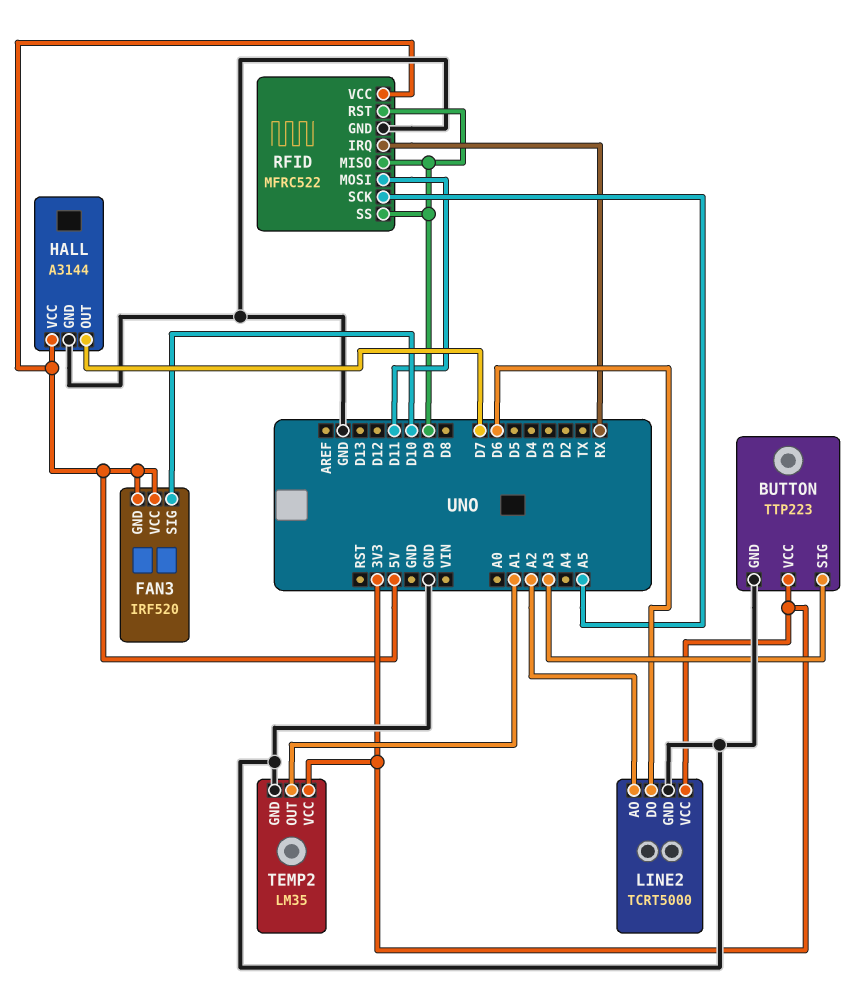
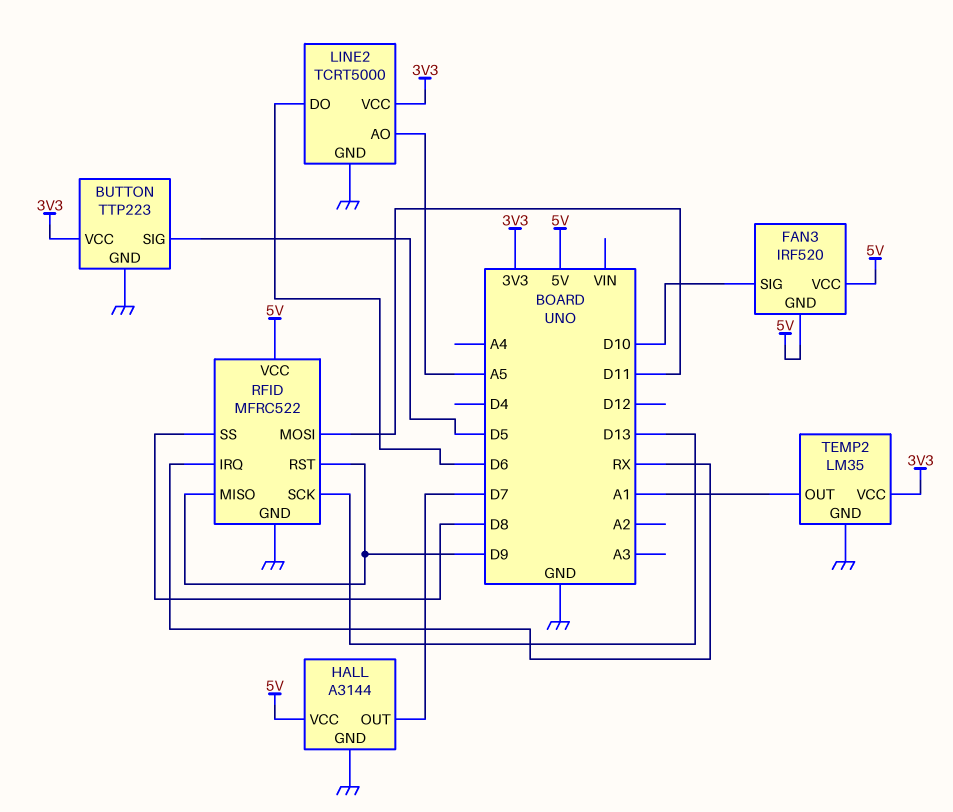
BUTTON pin SIG: A3 -> D5
LINE2 pin AO: A2 -> A5
RFID pin SCK: A5 -> D13
RFID pin SS: D9 -> D8

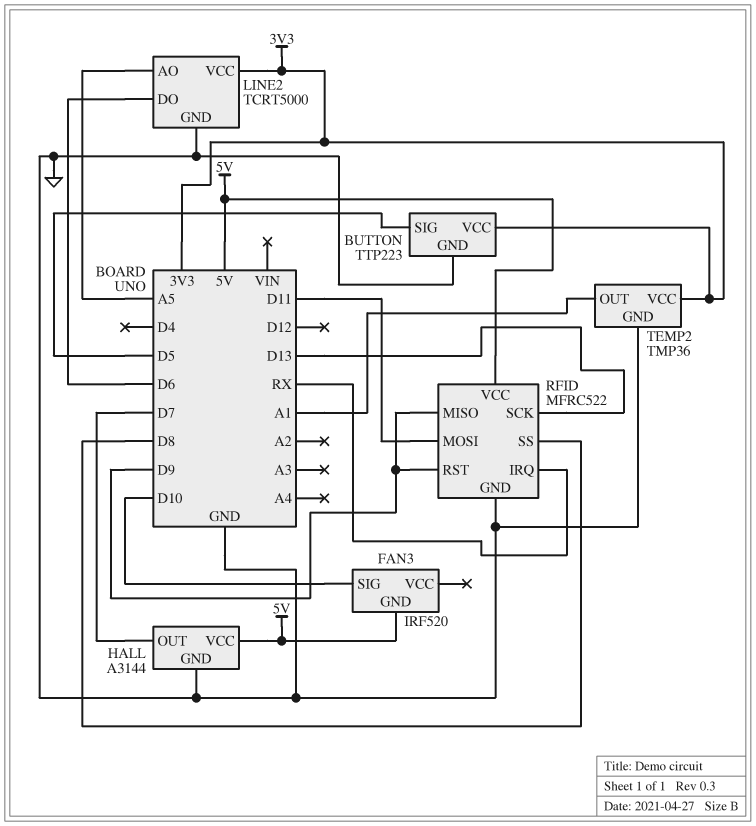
FAN3 pin VCC: 5V -> none
TEMP2: LM35 -> TMP36

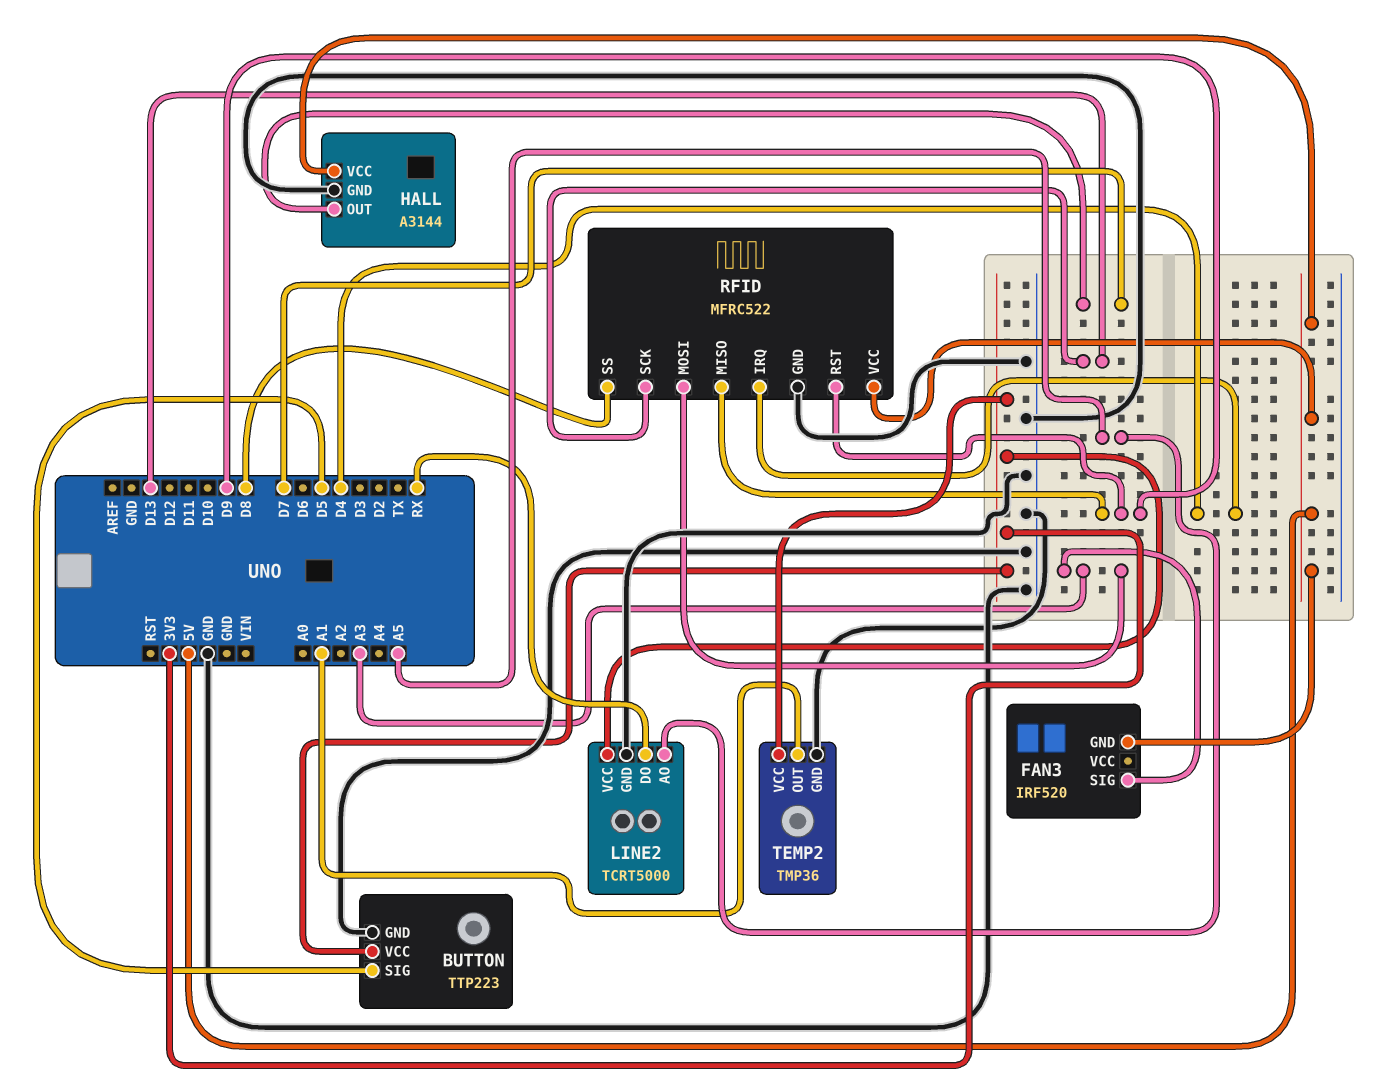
FAN3 pin SIG: D10 -> A3
LINE2 pin DO: D6 -> RX
RFID pin IRQ: RX -> D4
RFID pin MOSI: D11 -> A3

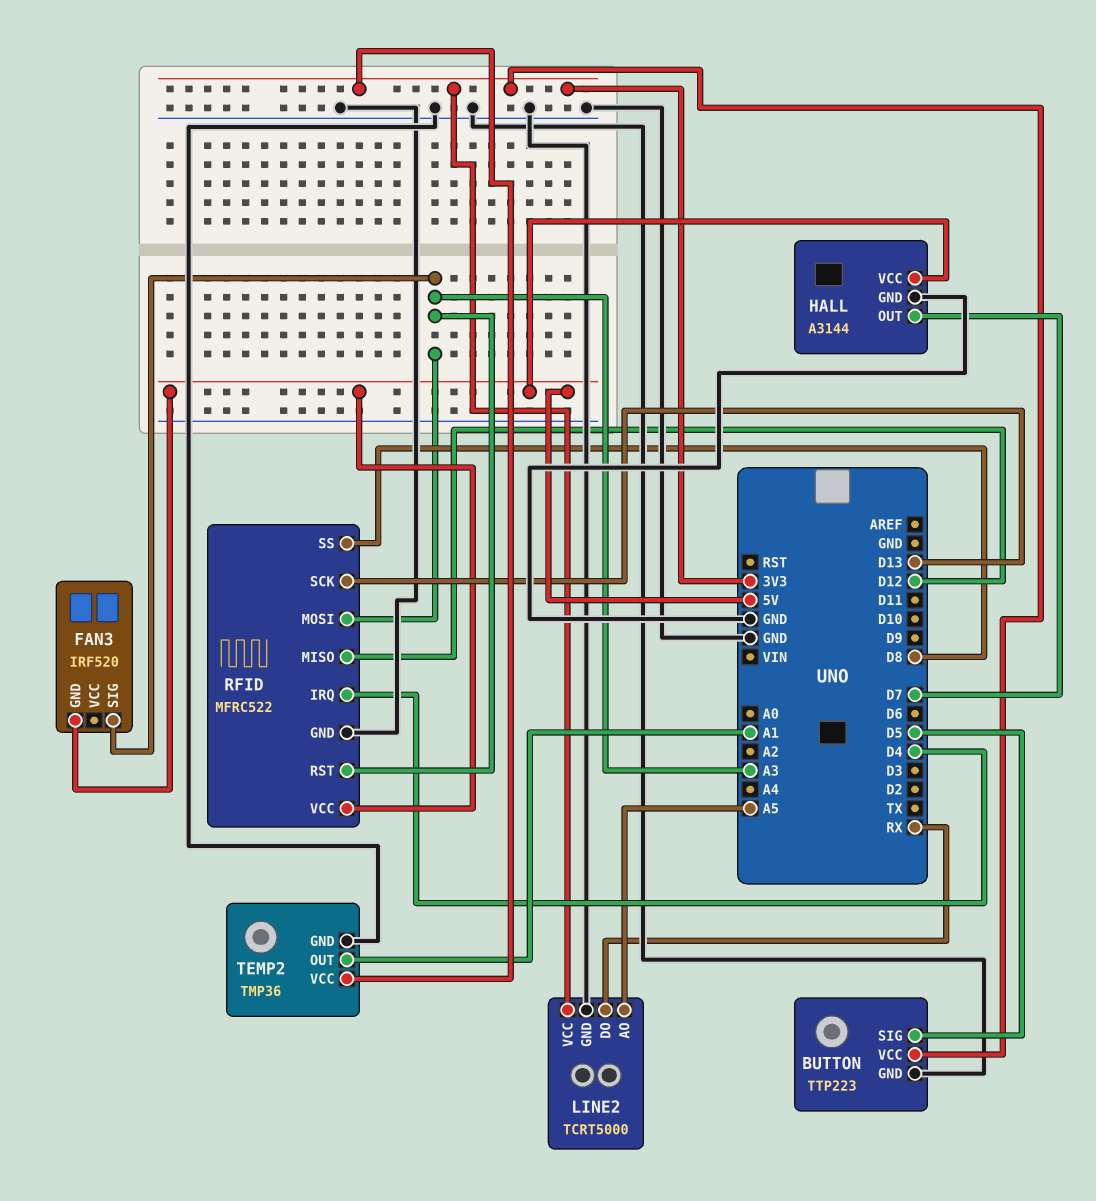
RFID pin MISO: D9 -> D12
RFID pin RST: D9 -> A3

